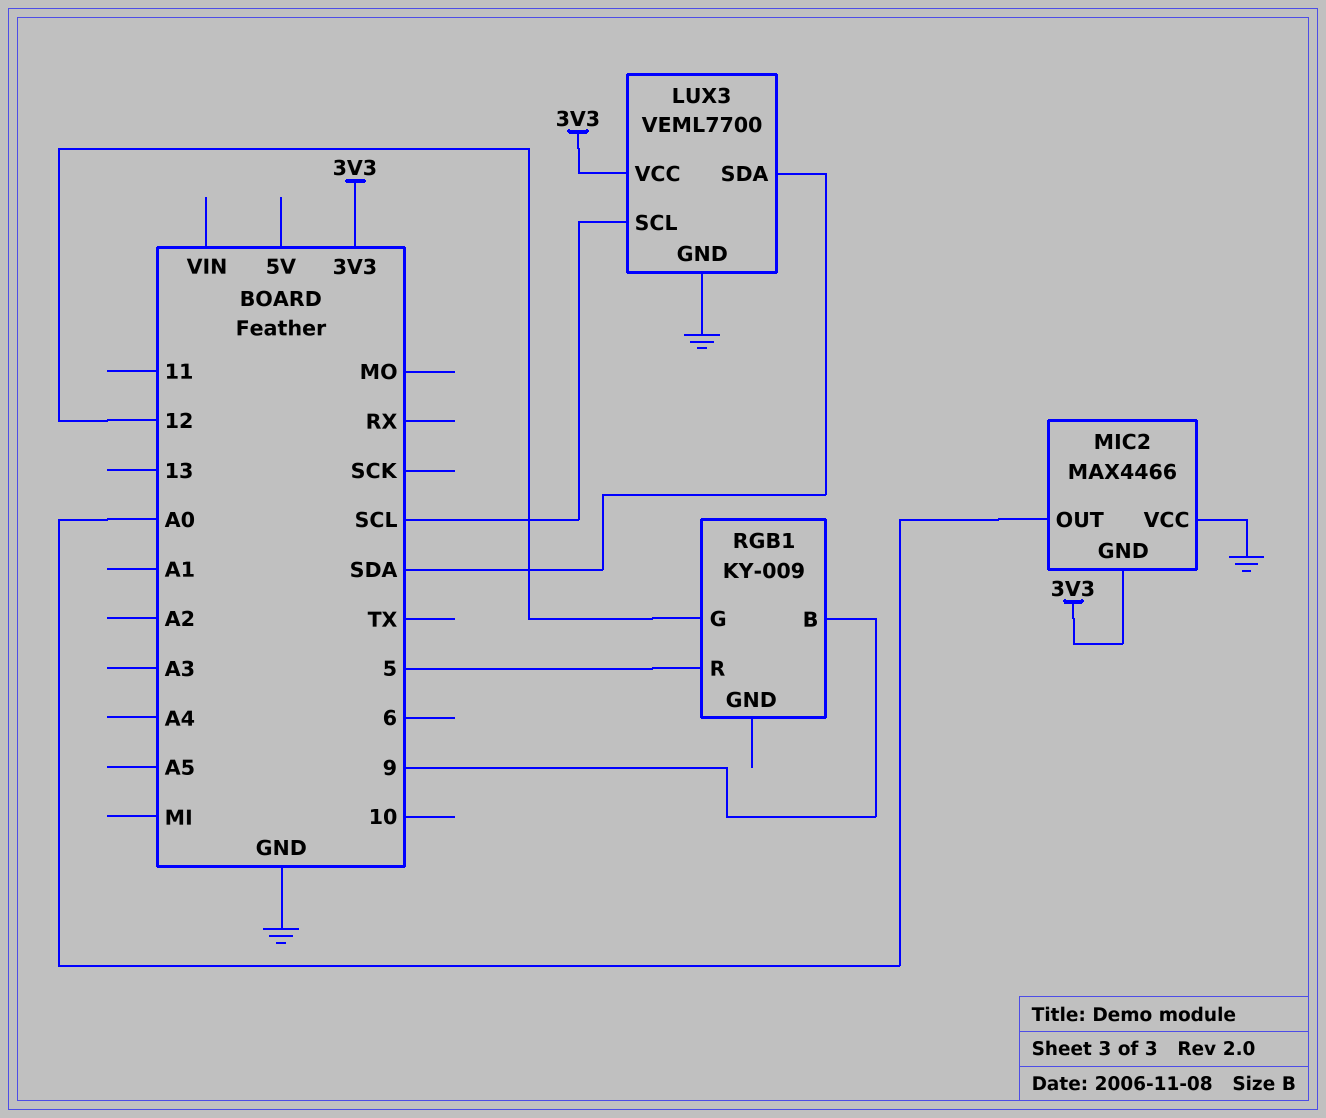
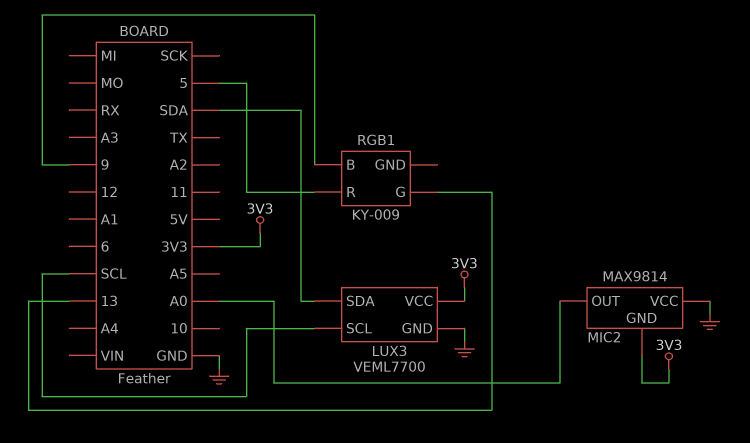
MIC2: MAX4466 -> MAX9814
RGB1 pin G: 12 -> 13

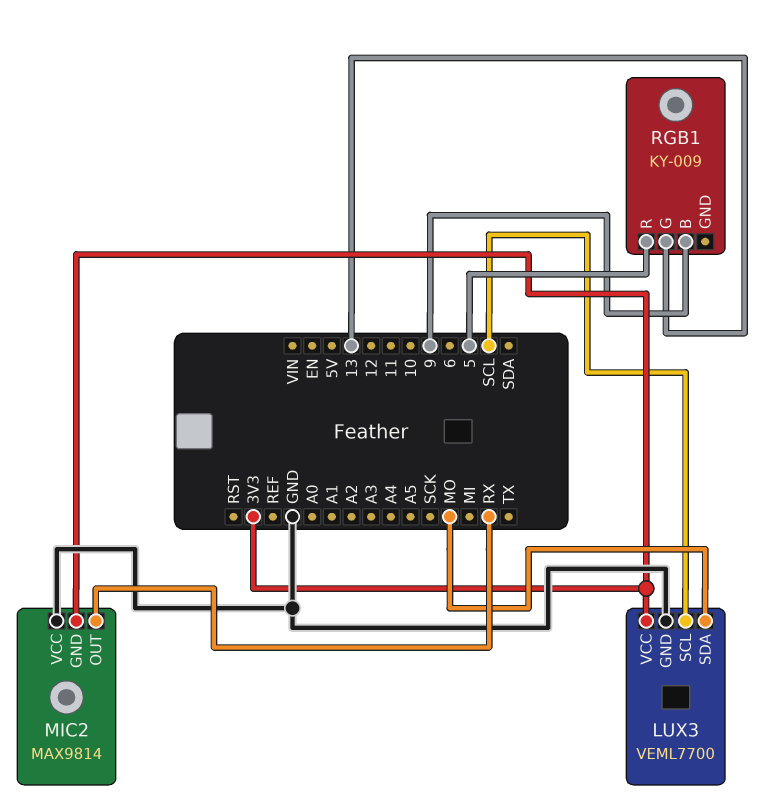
LUX3 pin SDA: SDA -> MO
MIC2 pin OUT: A0 -> RX

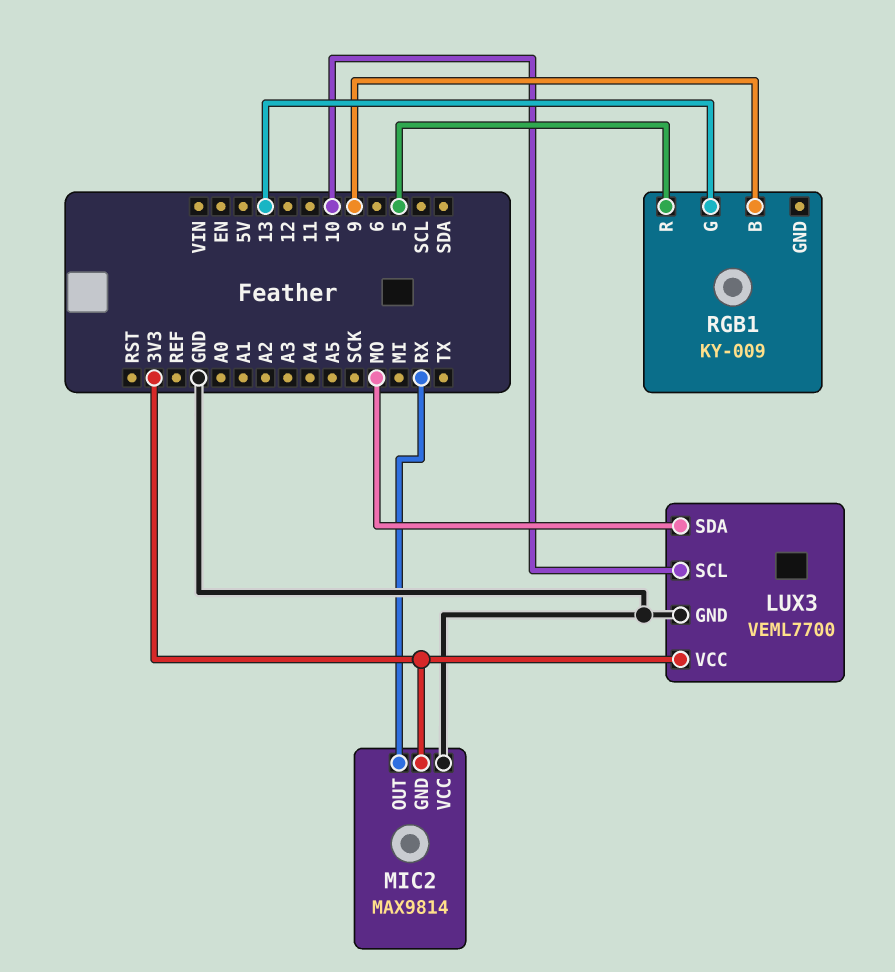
LUX3 pin SCL: SCL -> 10

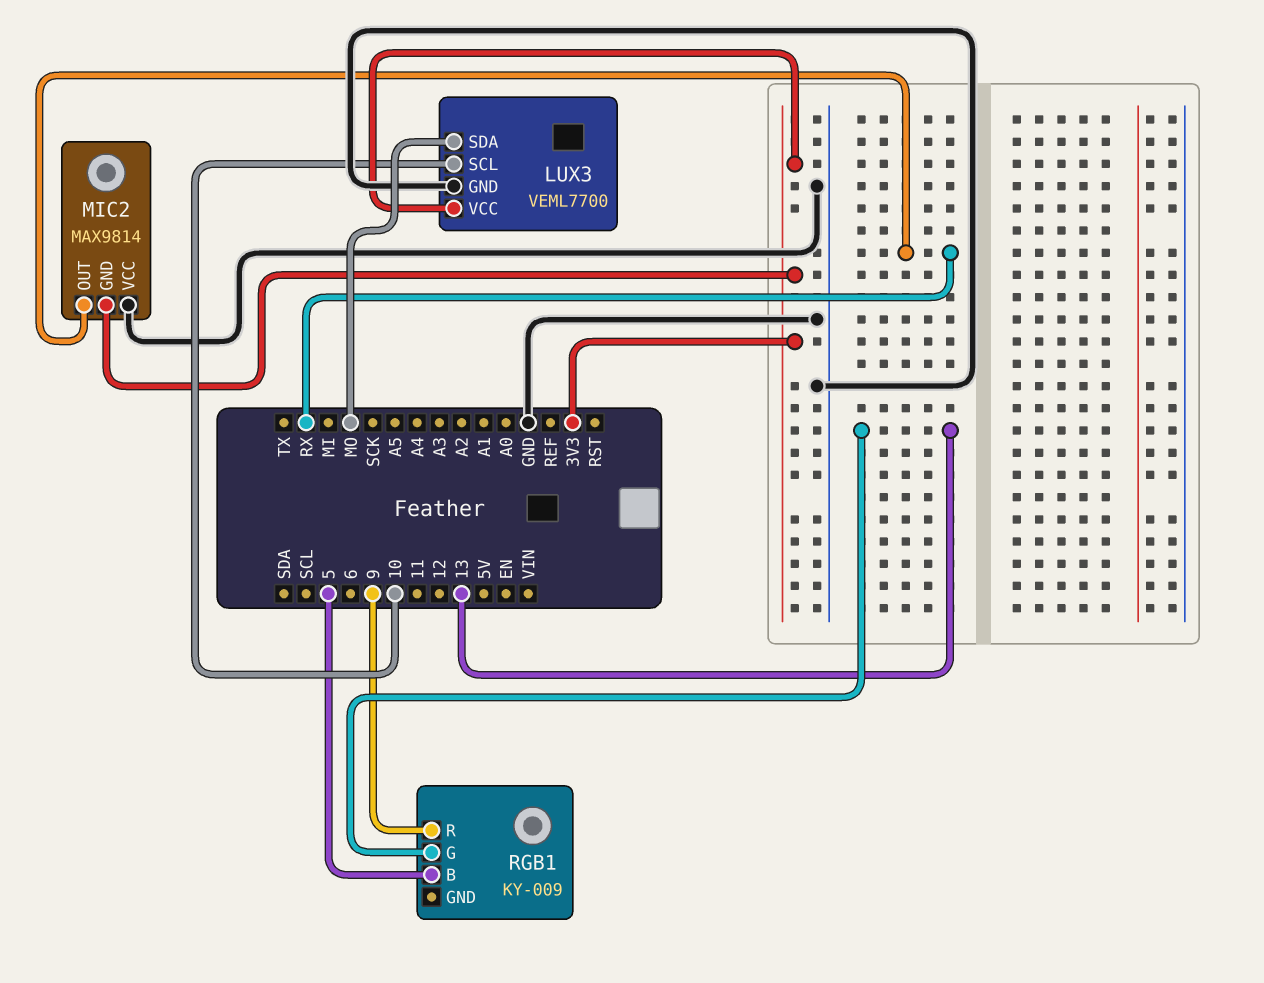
RGB1 pin B: 9 -> 5
RGB1 pin R: 5 -> 9

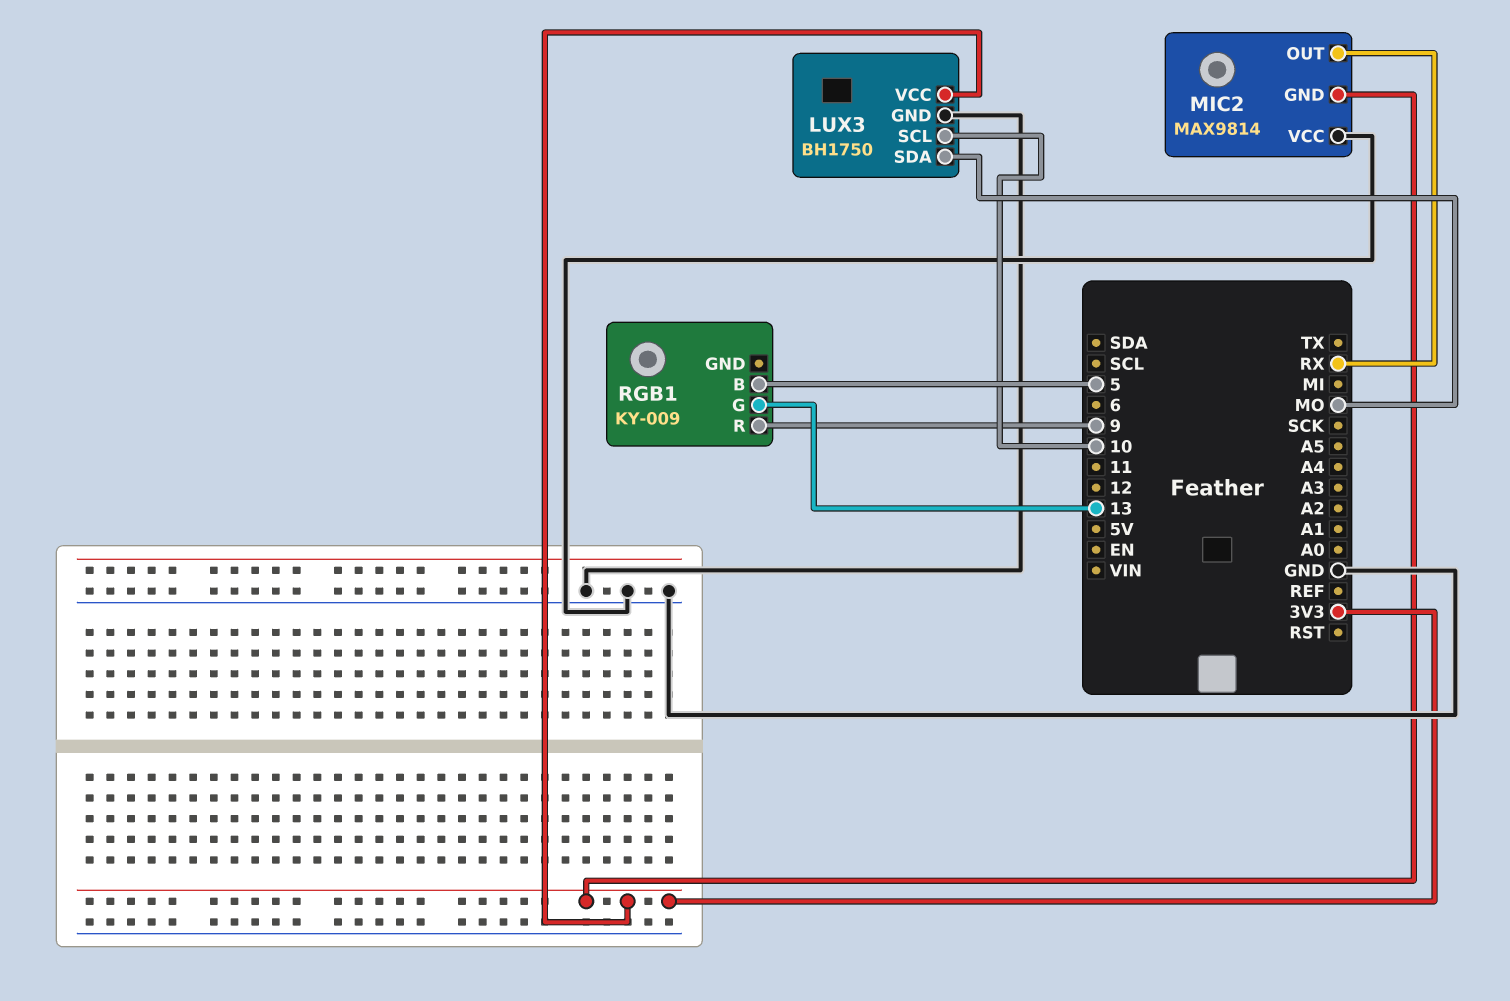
LUX3: VEML7700 -> BH1750

